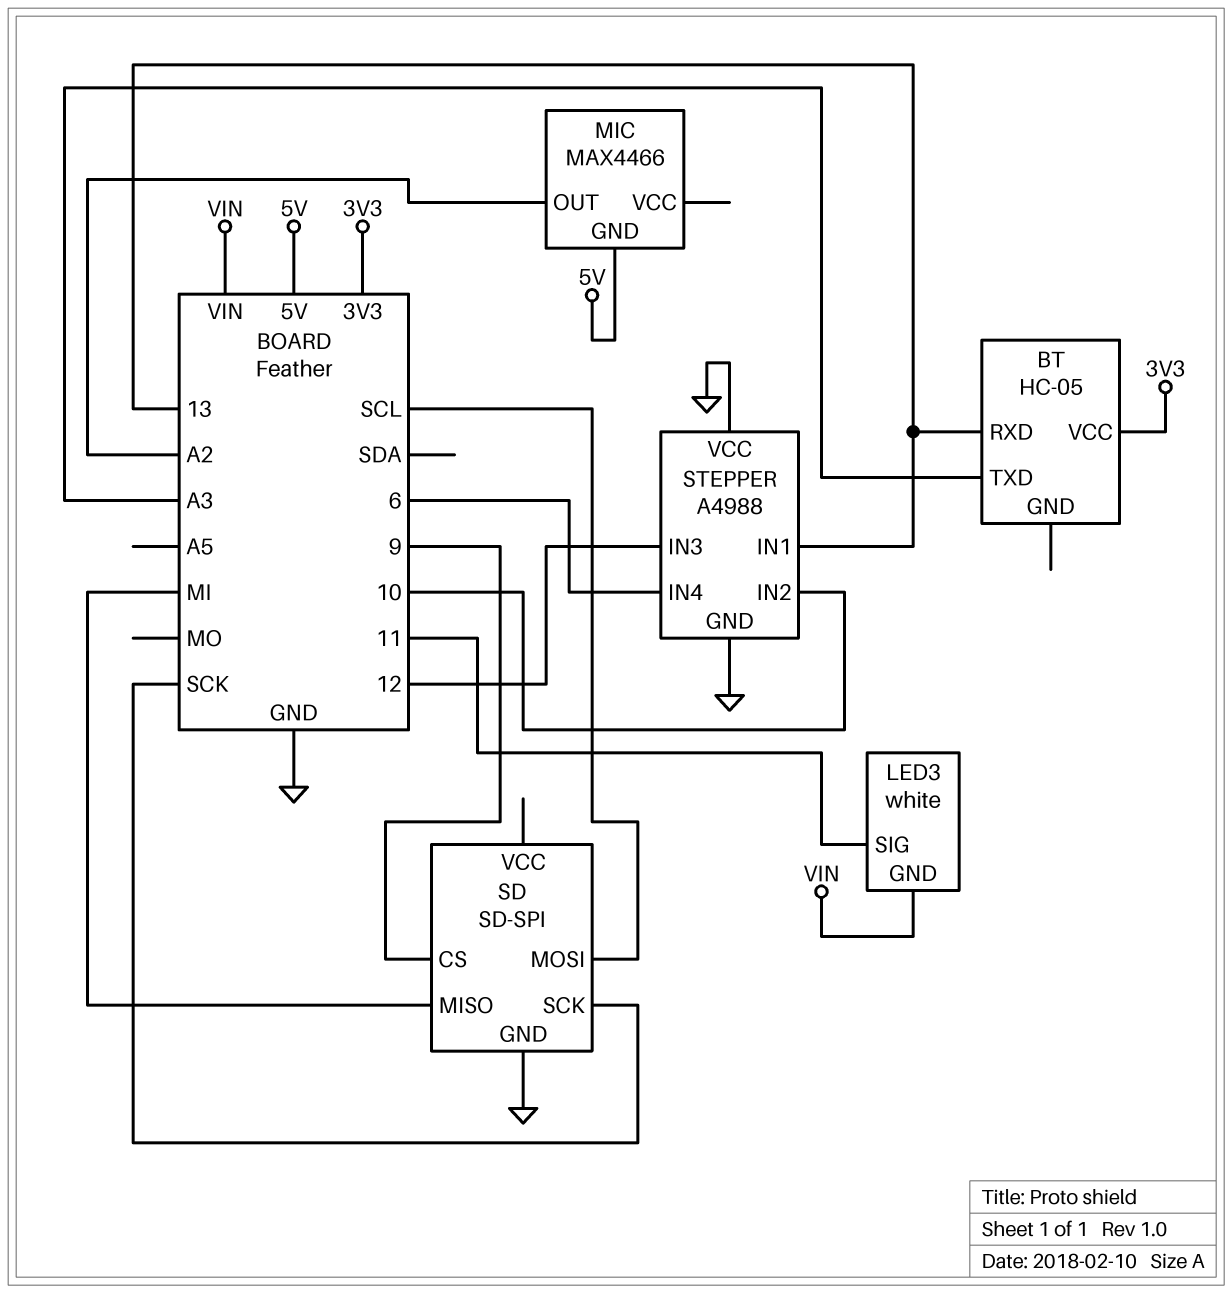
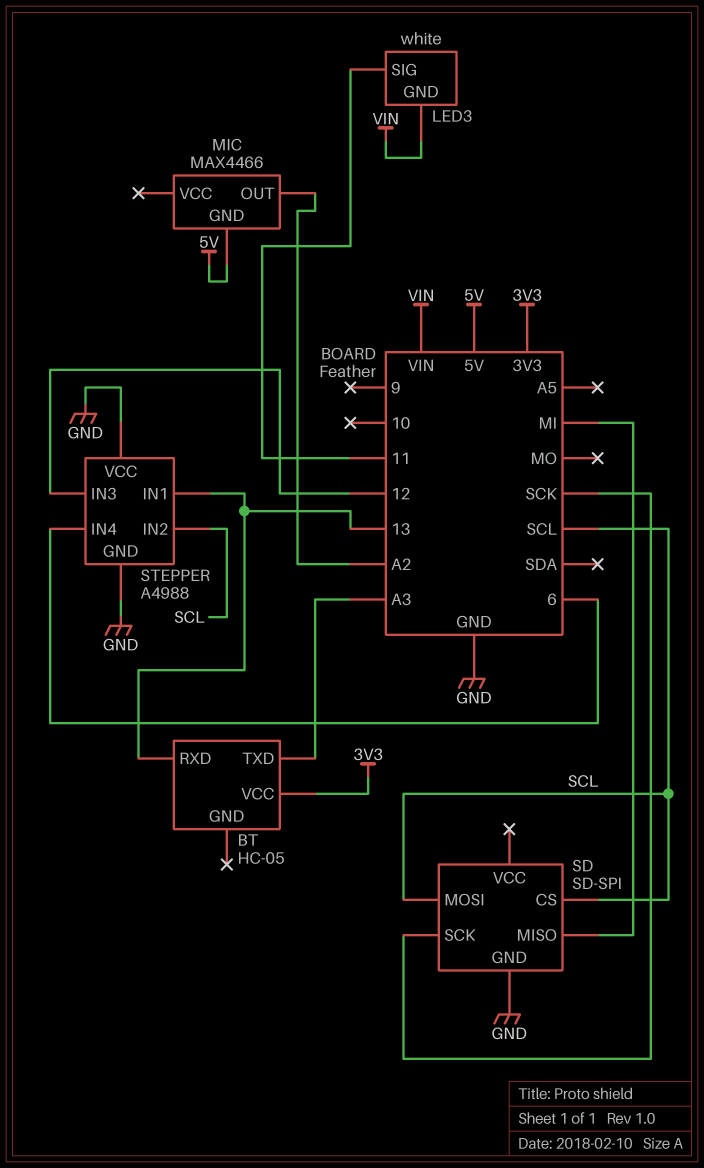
SD pin CS: 9 -> SCL
STEPPER pin IN2: 10 -> SCL

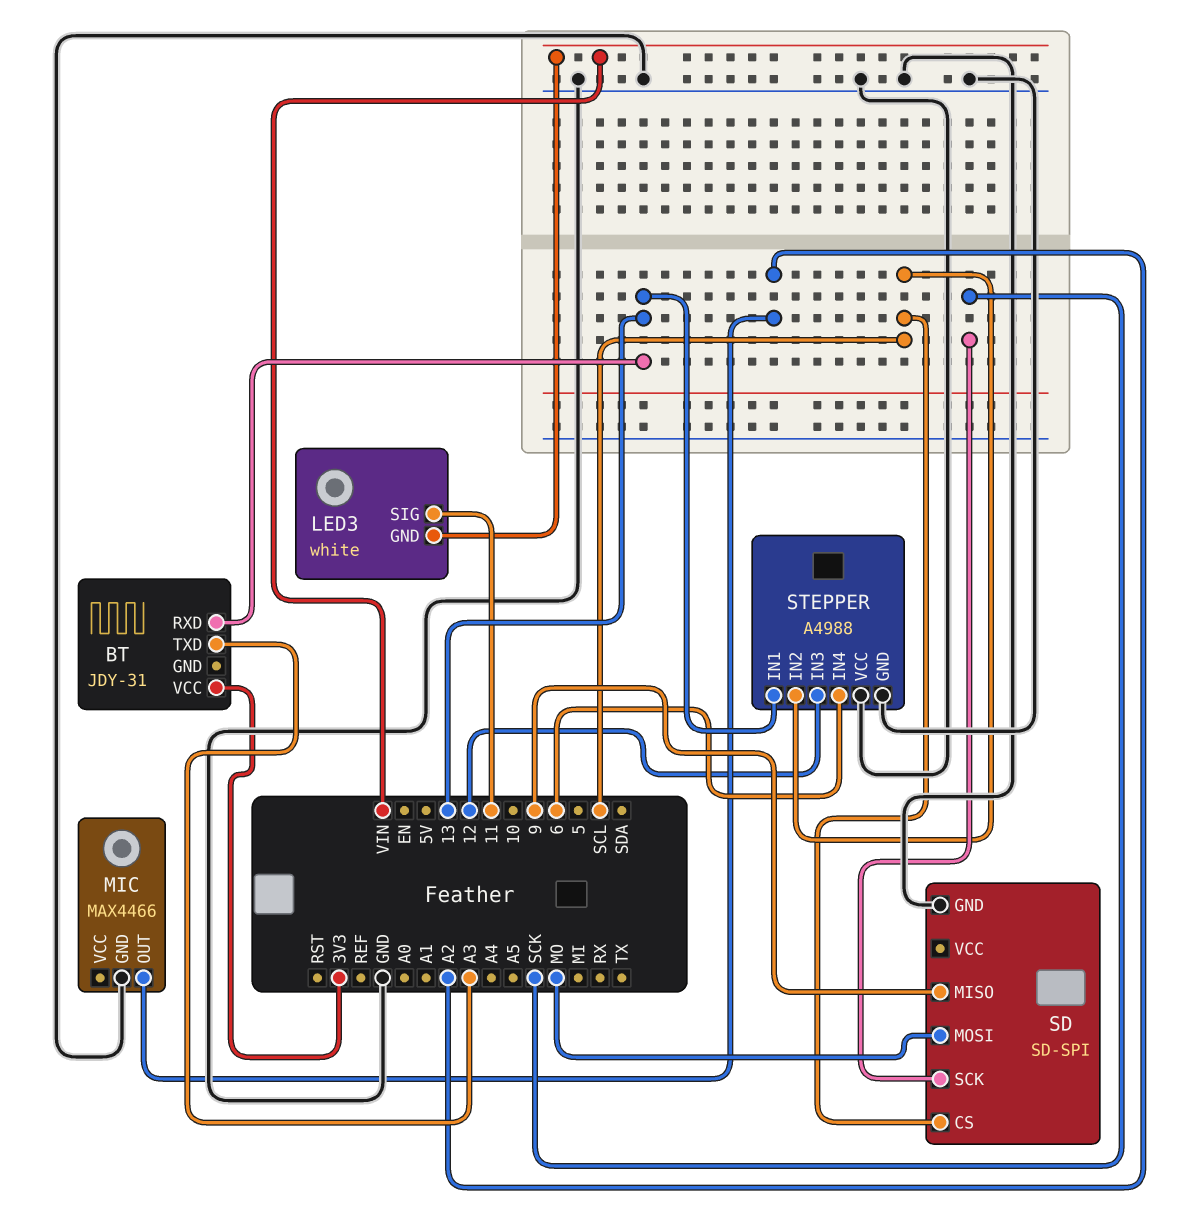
BT: HC-05 -> JDY-31
MIC pin GND: 5V -> GND
SD pin MISO: MI -> 9
SD pin MOSI: SCL -> MO

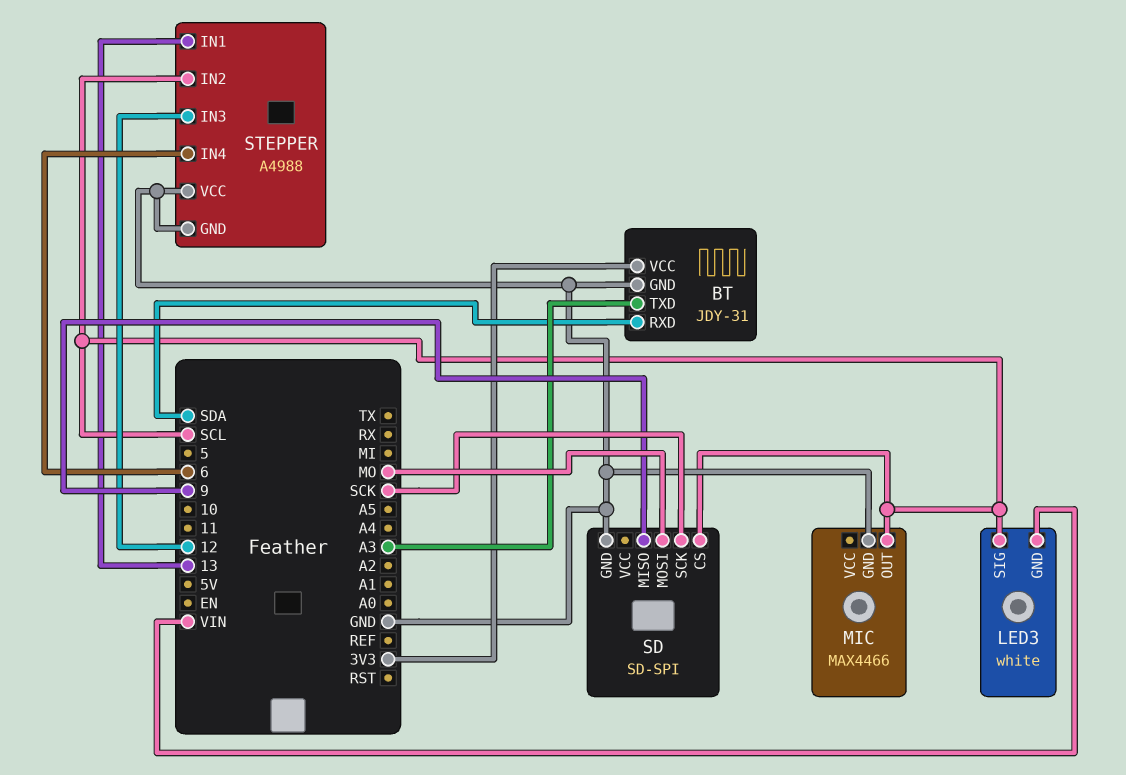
BT pin GND: none -> GND
BT pin RXD: 13 -> SDA
LED3 pin SIG: 11 -> SCL
MIC pin OUT: A2 -> SCL

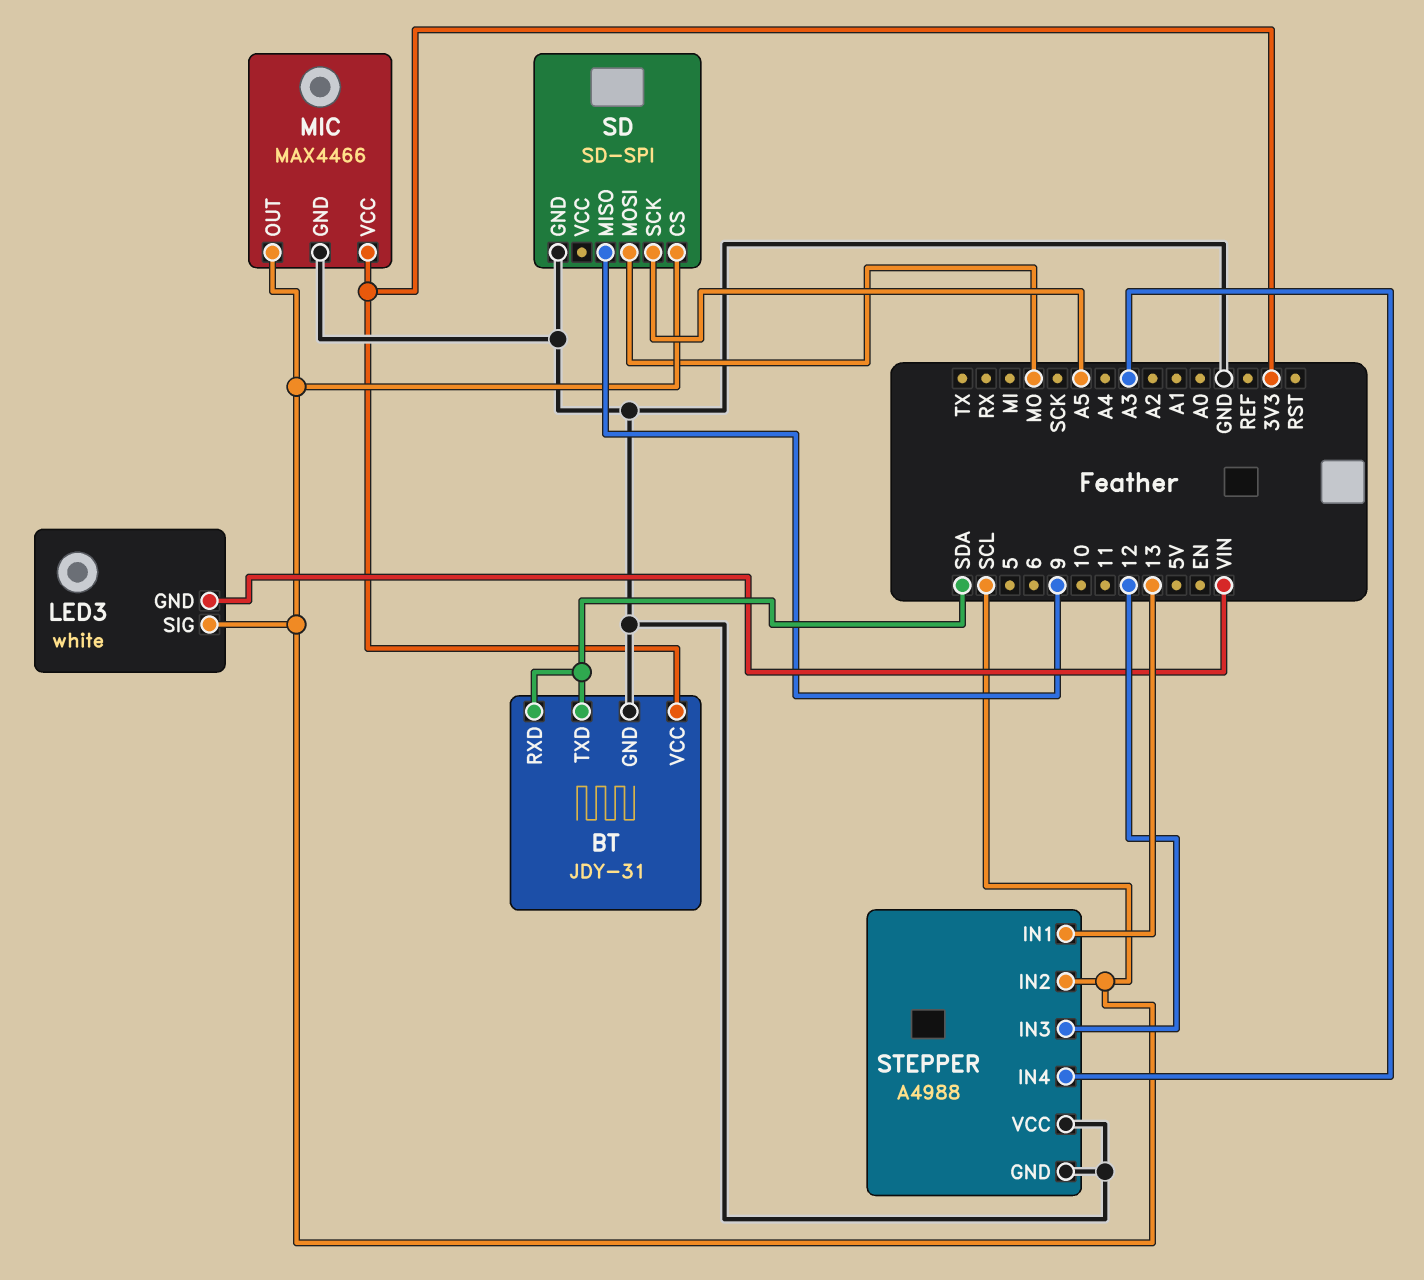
BT pin TXD: A3 -> SDA
MIC pin VCC: none -> 3V3
SD pin SCK: SCK -> A5
STEPPER pin IN4: 6 -> A3

